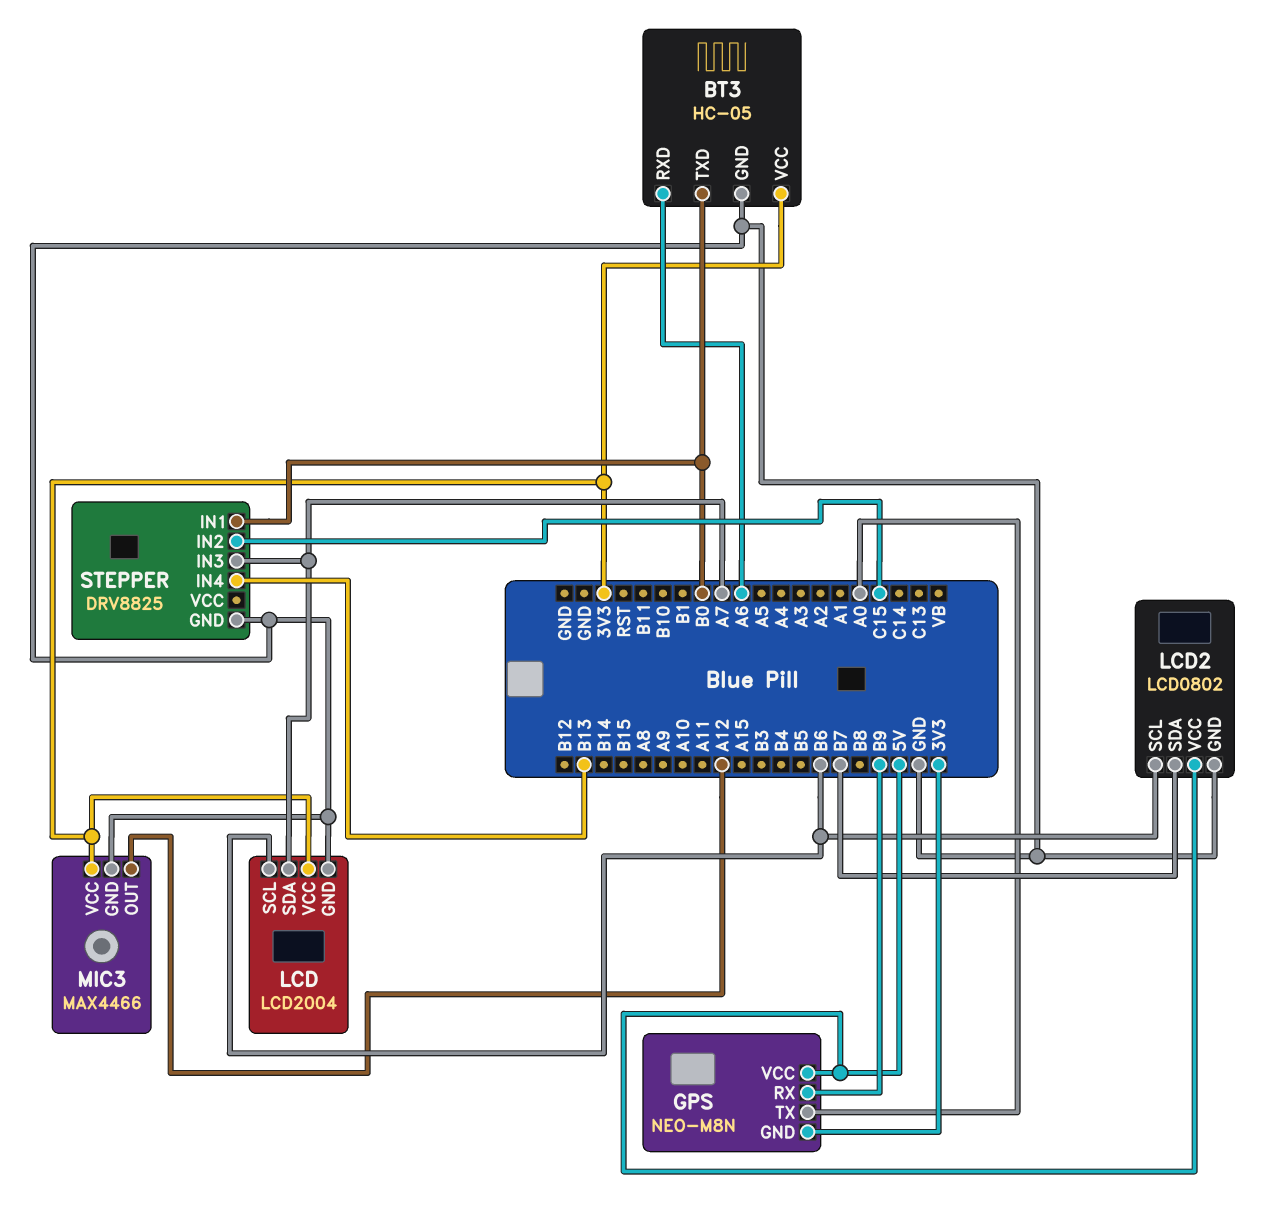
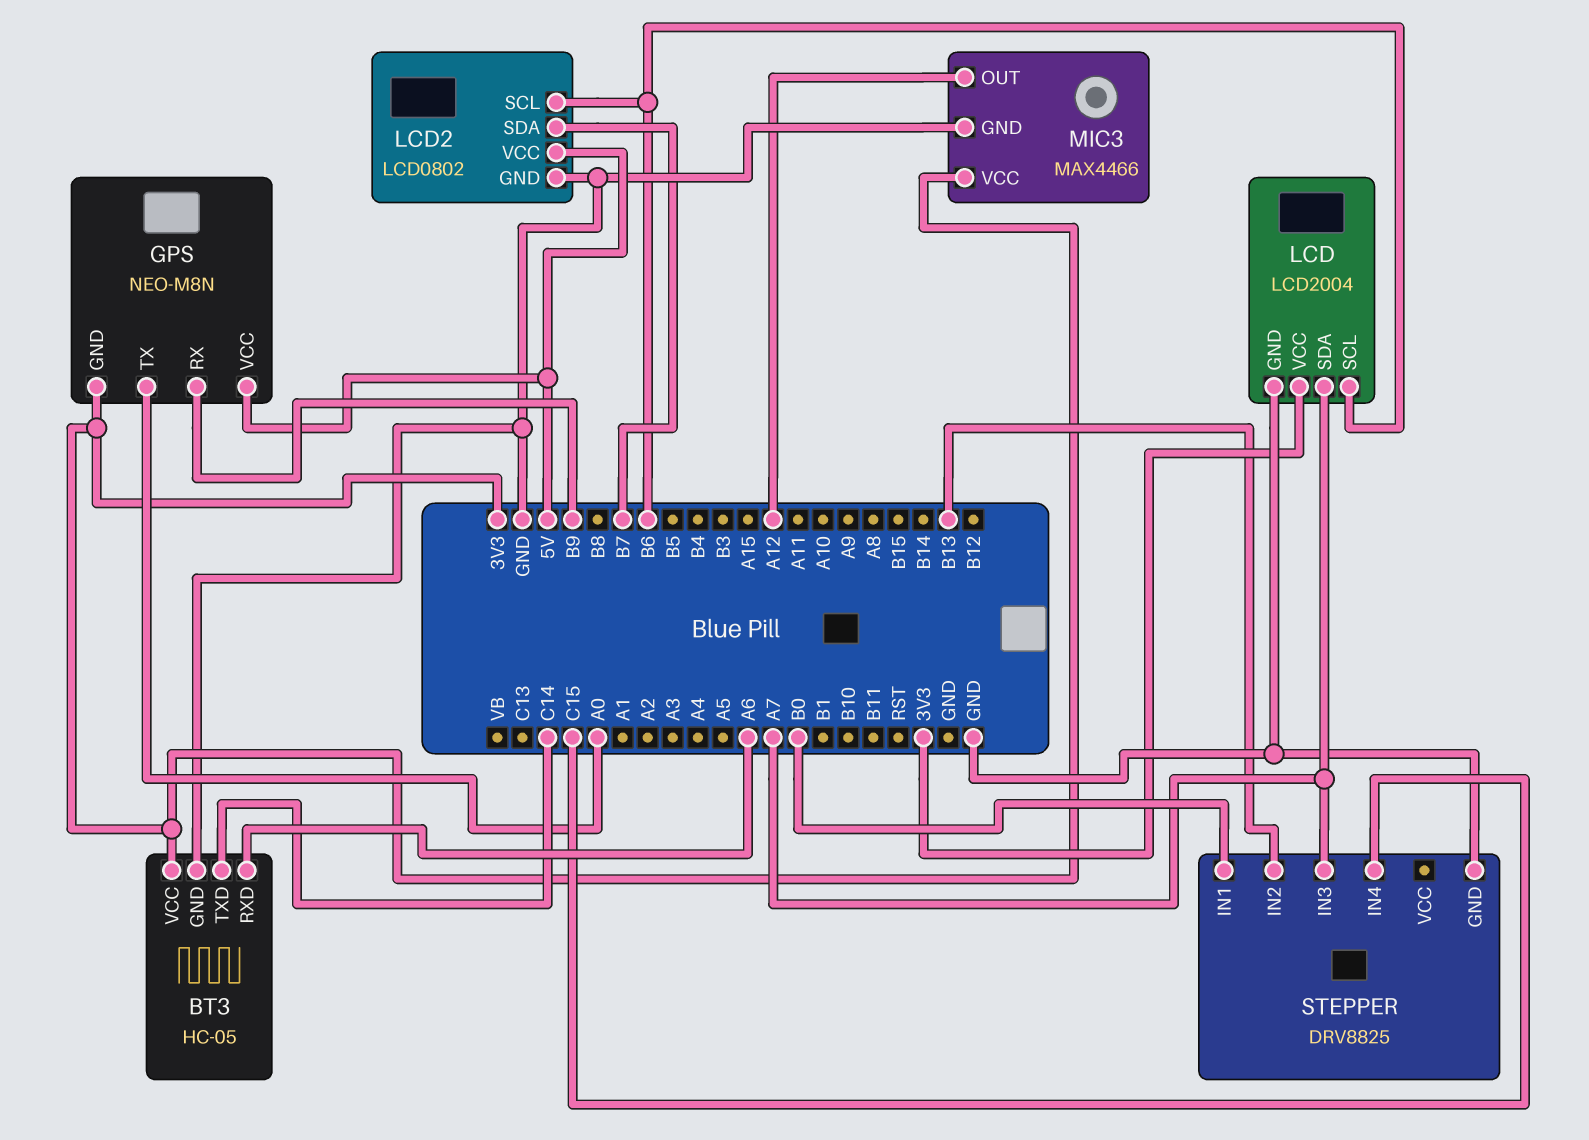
BT3 pin TXD: B0 -> C14
STEPPER pin IN2: C15 -> B13
STEPPER pin IN4: B13 -> C15

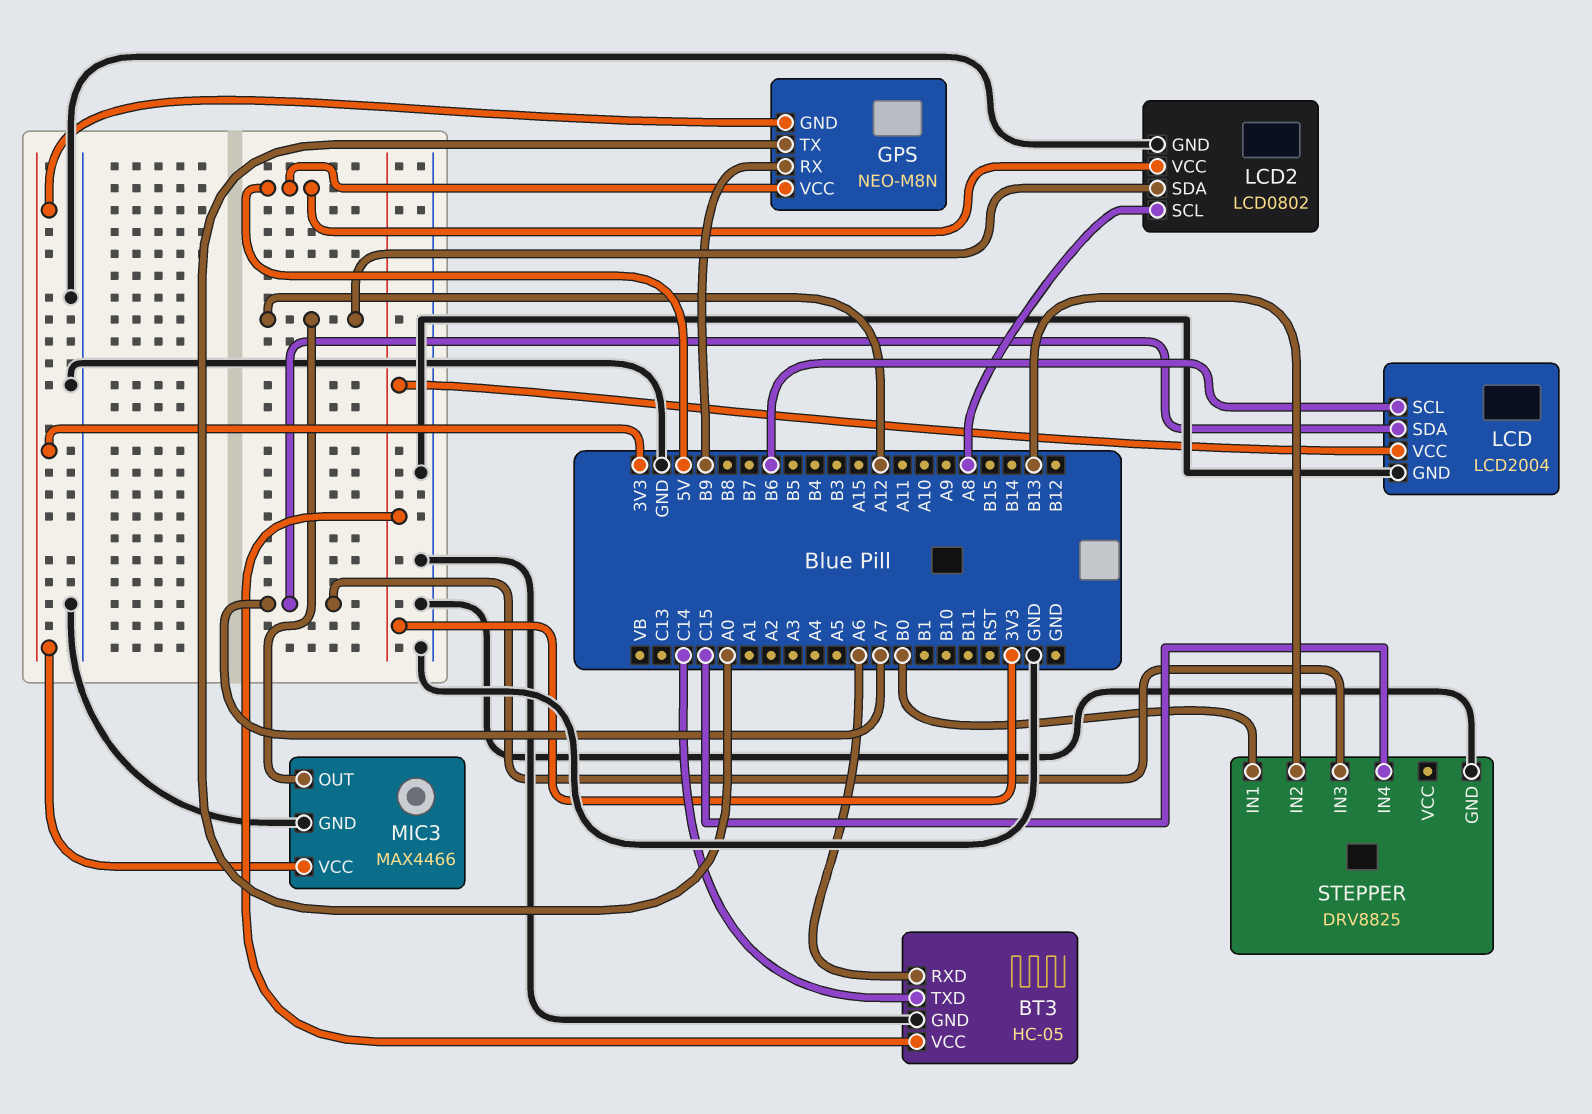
LCD2 pin SCL: B6 -> A8
LCD2 pin SDA: B7 -> A12

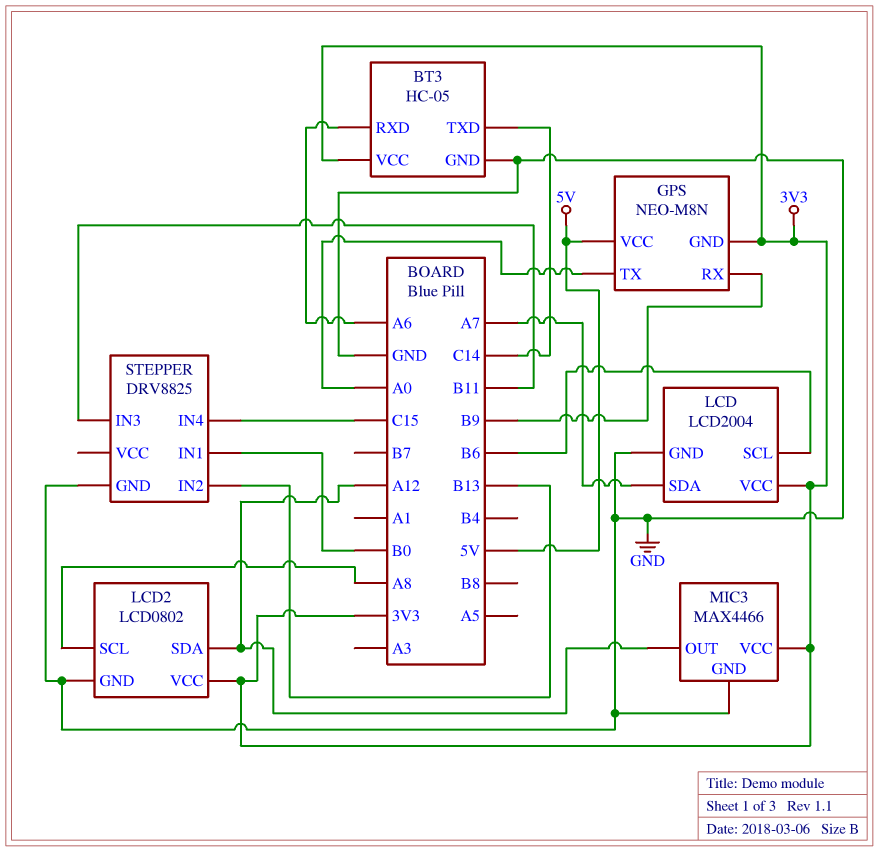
LCD2 pin VCC: 5V -> 3V3
STEPPER pin IN3: A7 -> B11

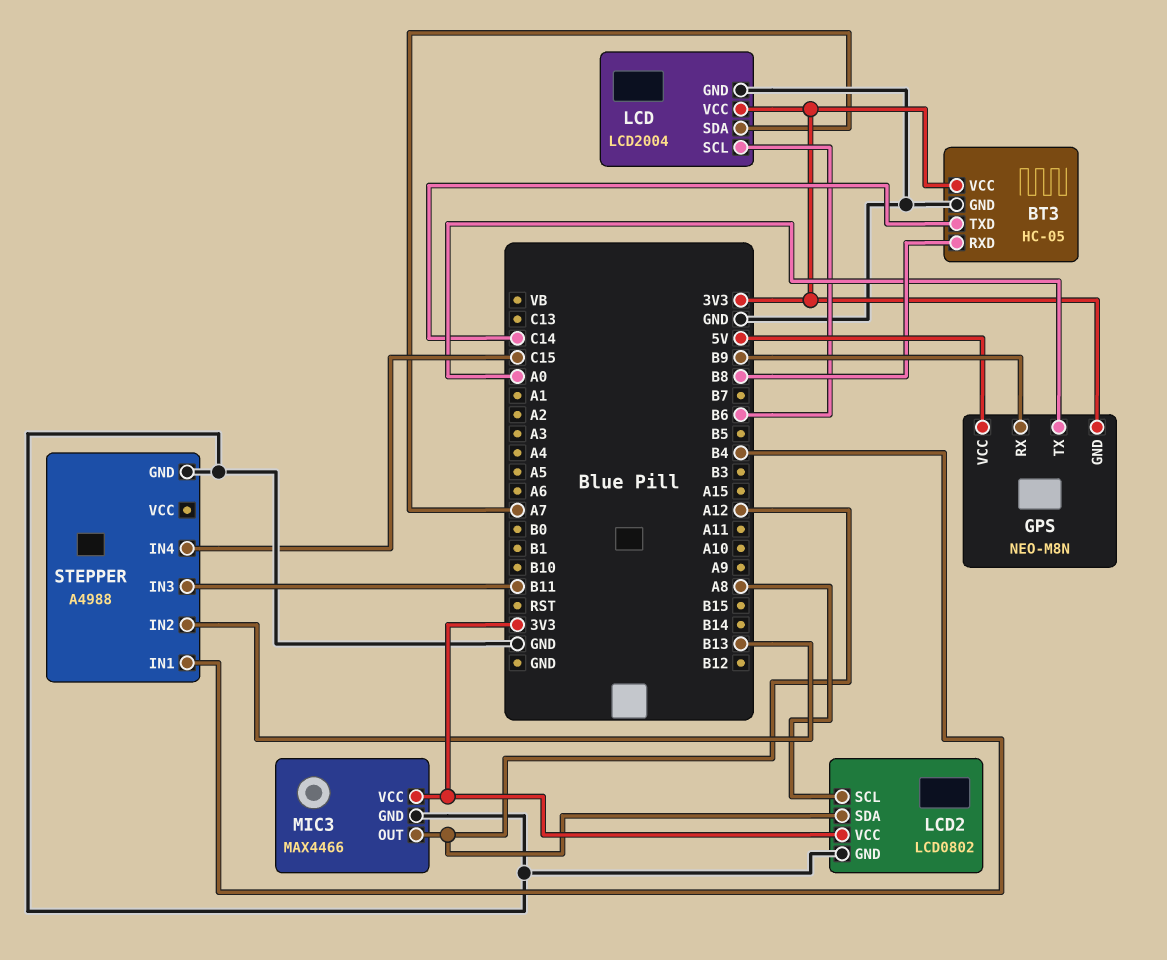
BT3 pin RXD: A6 -> B8
STEPPER: DRV8825 -> A4988
STEPPER pin IN1: B0 -> B4

